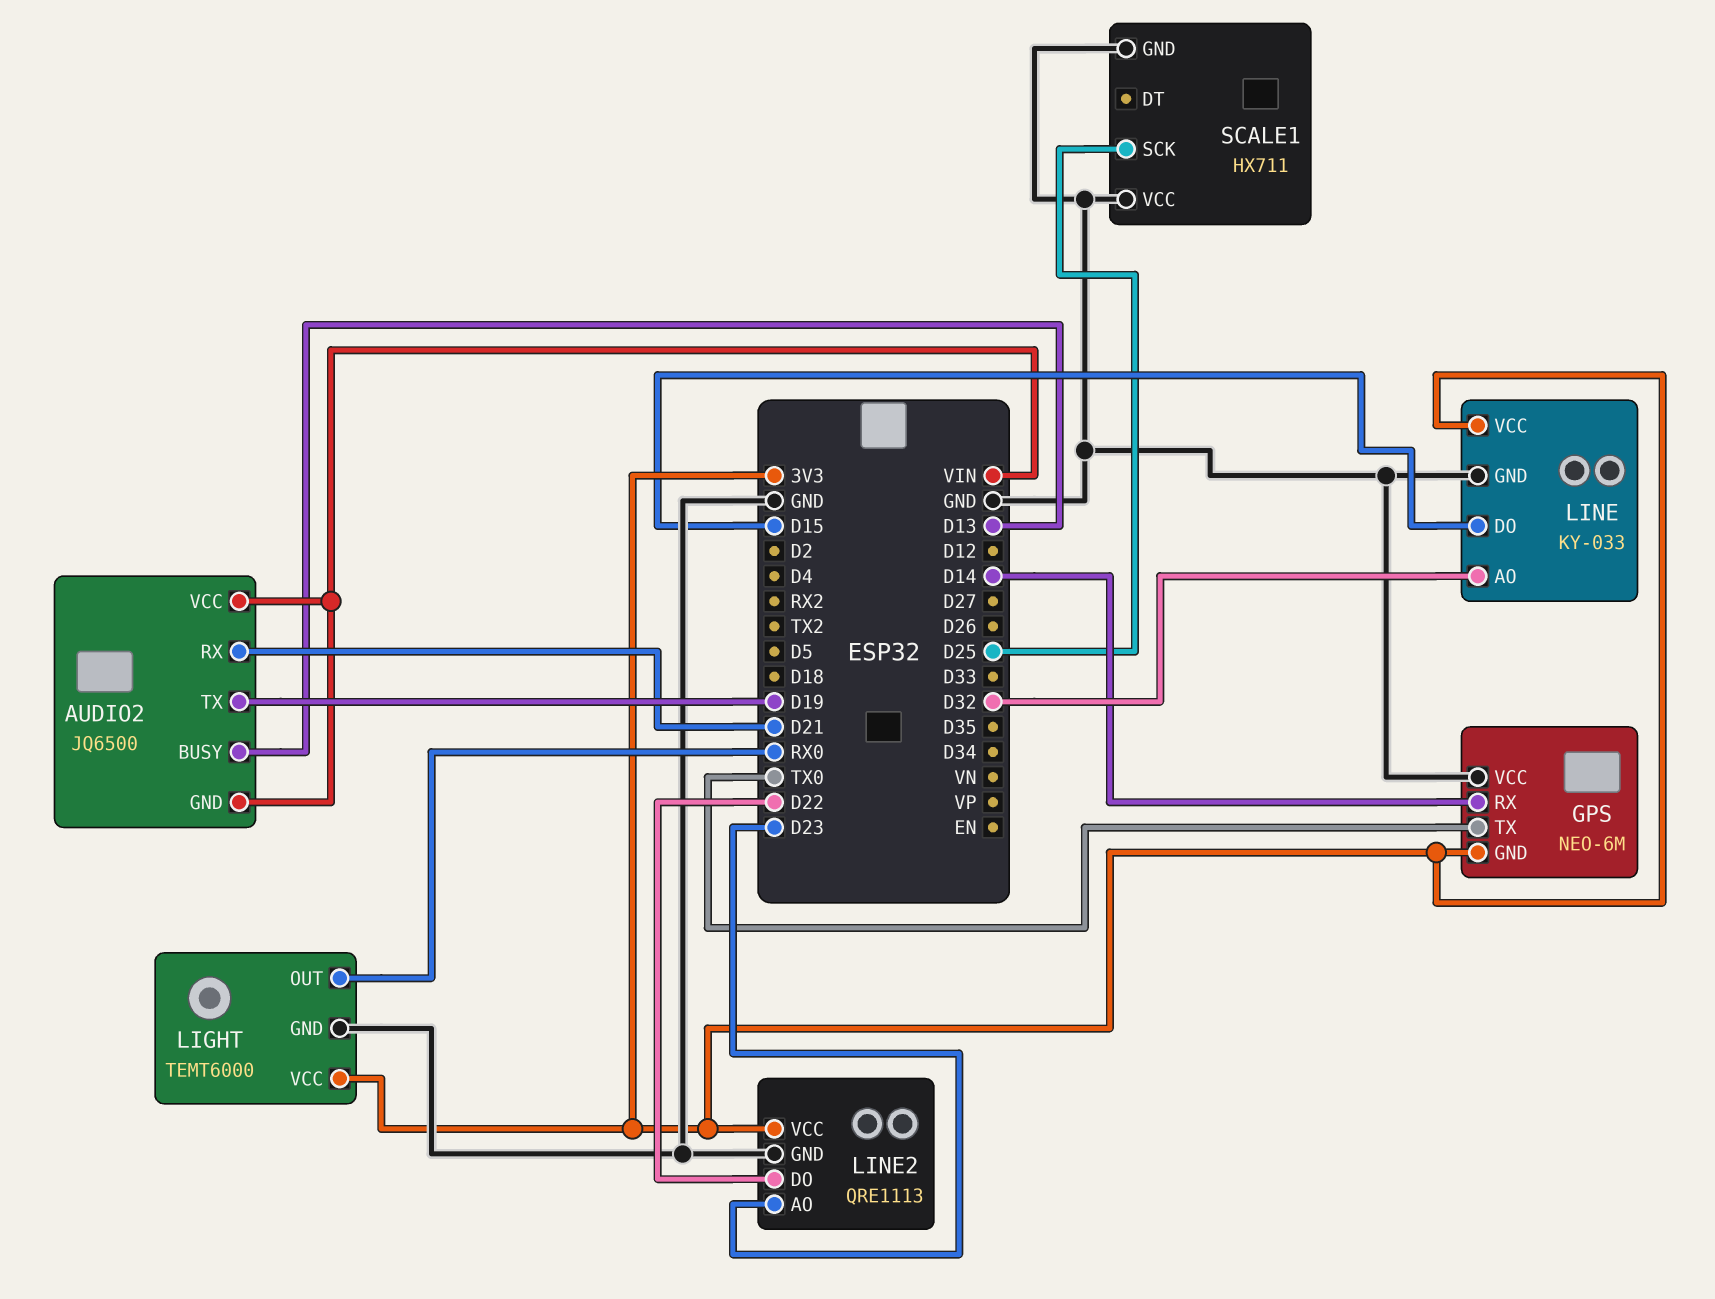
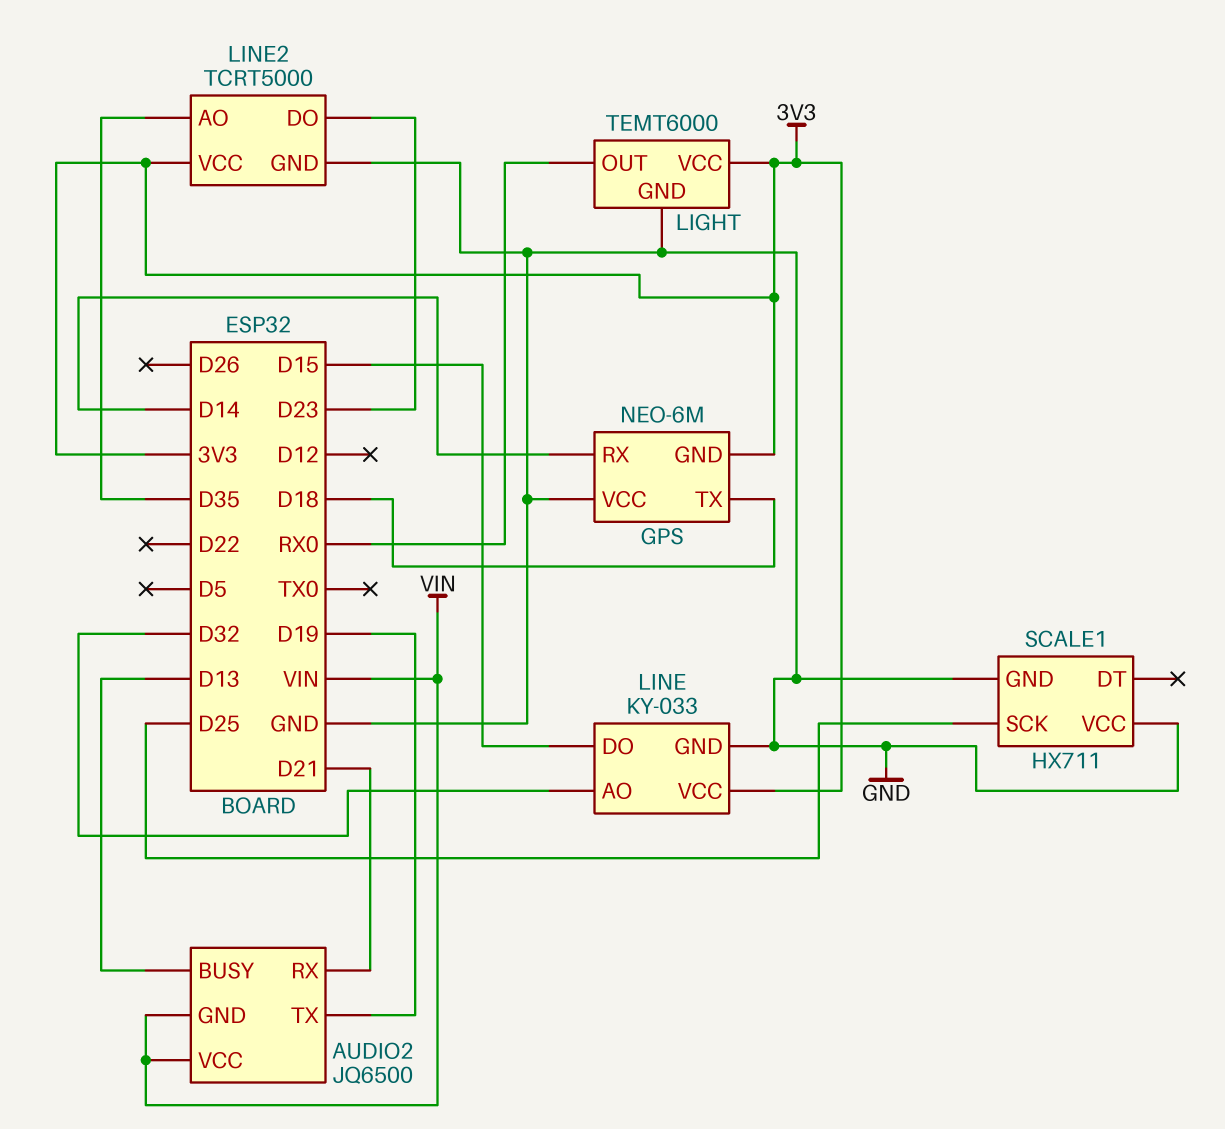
GPS pin TX: TX0 -> D18
LINE2: QRE1113 -> TCRT5000
LINE2 pin AO: D23 -> D35
LINE2 pin DO: D22 -> D23

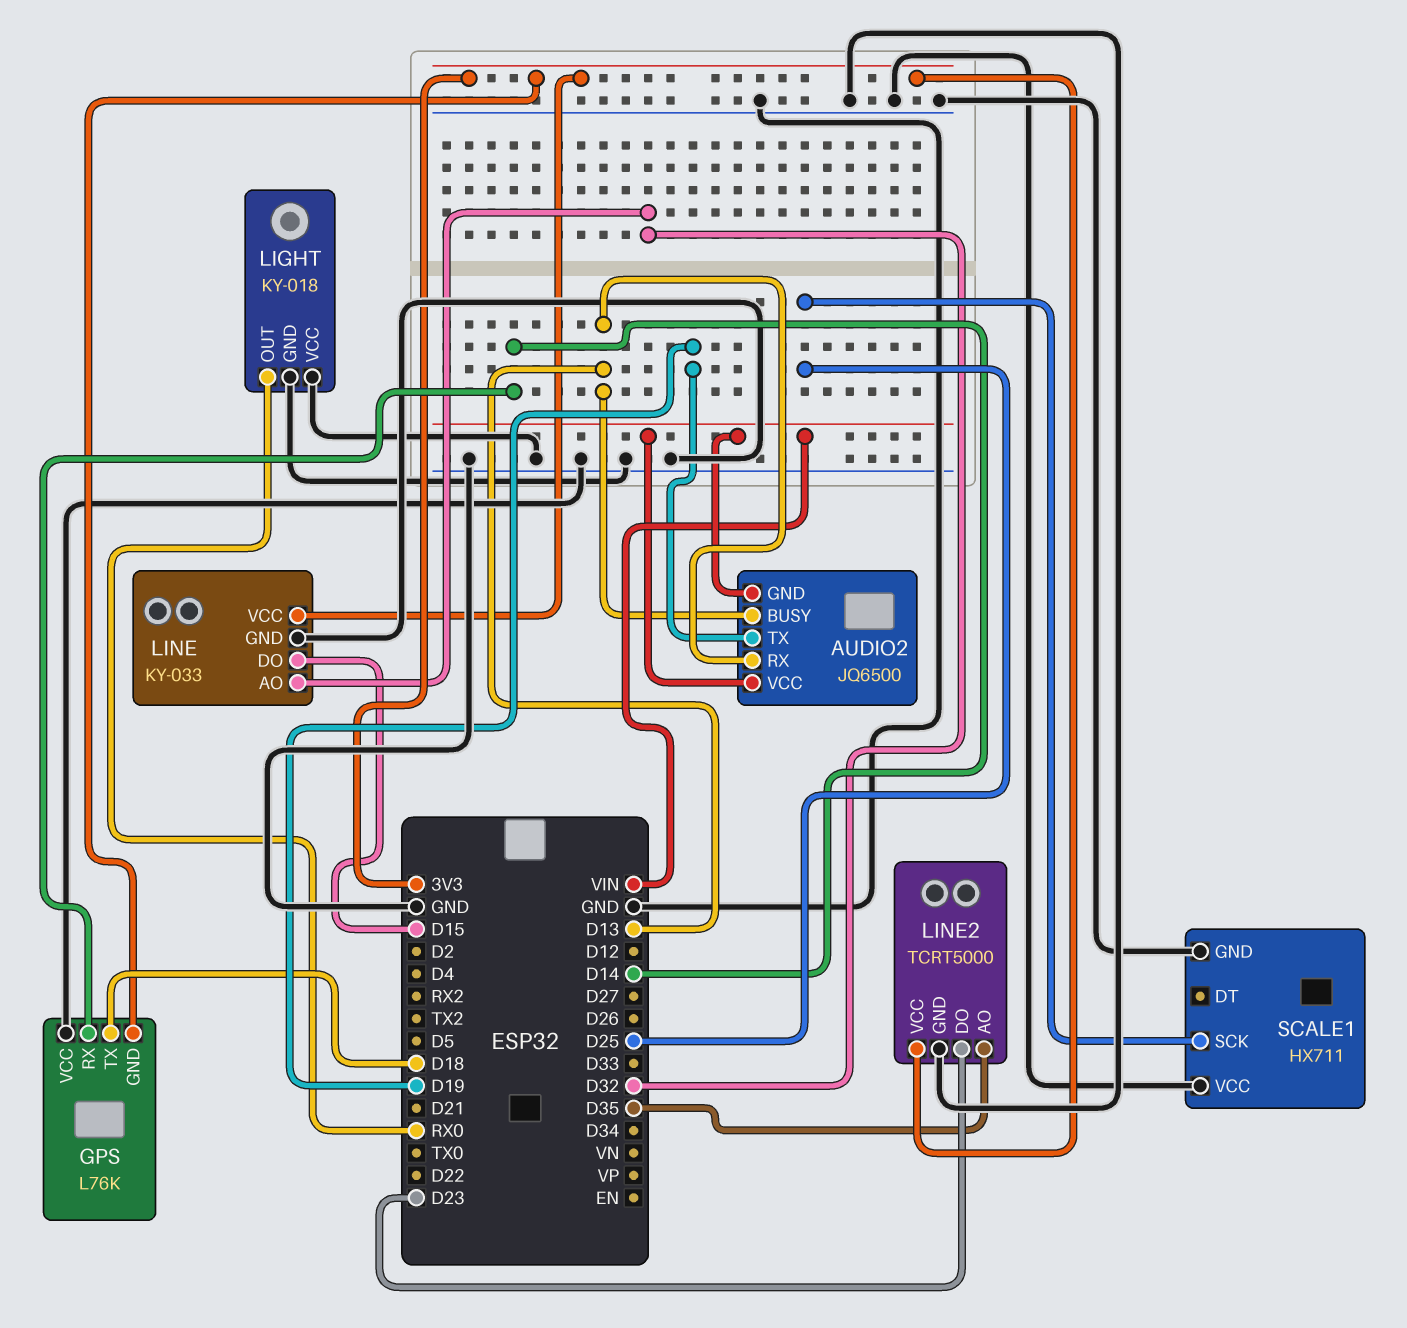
AUDIO2 pin RX: D21 -> D13
GPS: NEO-6M -> L76K
LIGHT: TEMT6000 -> KY-018
LIGHT pin VCC: 3V3 -> GND

